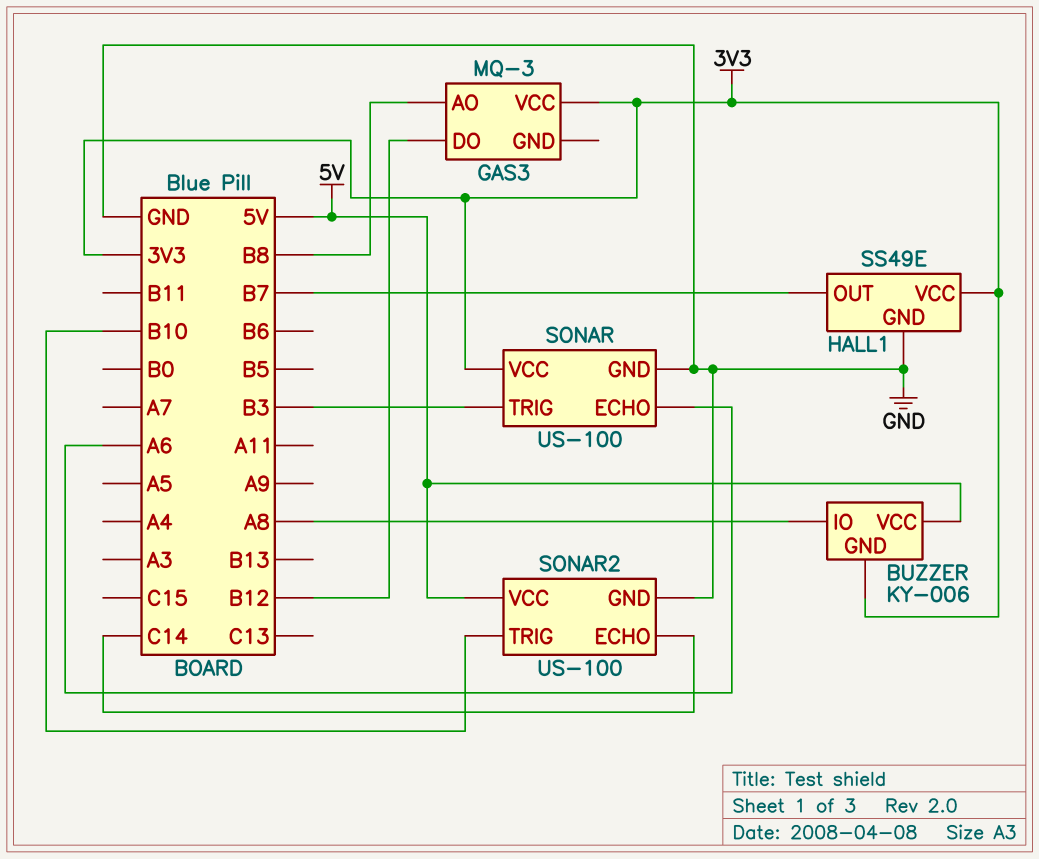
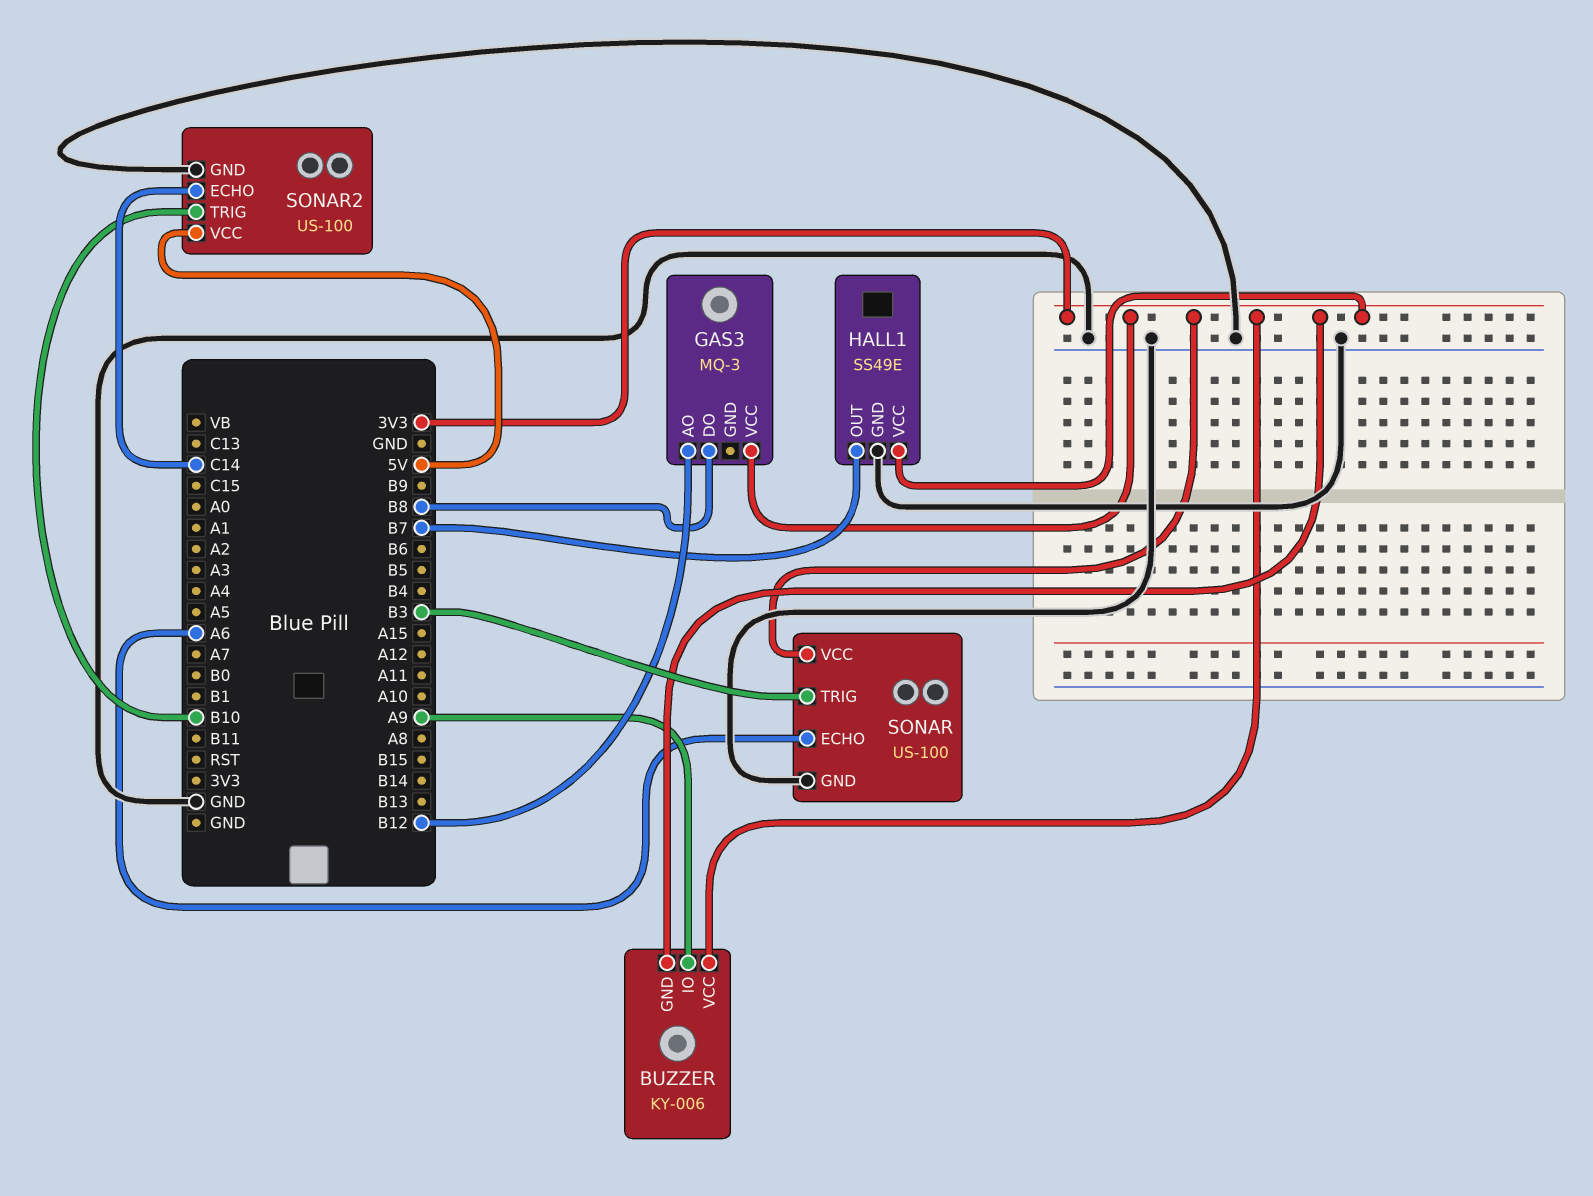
BUZZER pin IO: A8 -> A9
BUZZER pin VCC: 5V -> 3V3
GAS3 pin AO: B8 -> B12
GAS3 pin DO: B12 -> B8

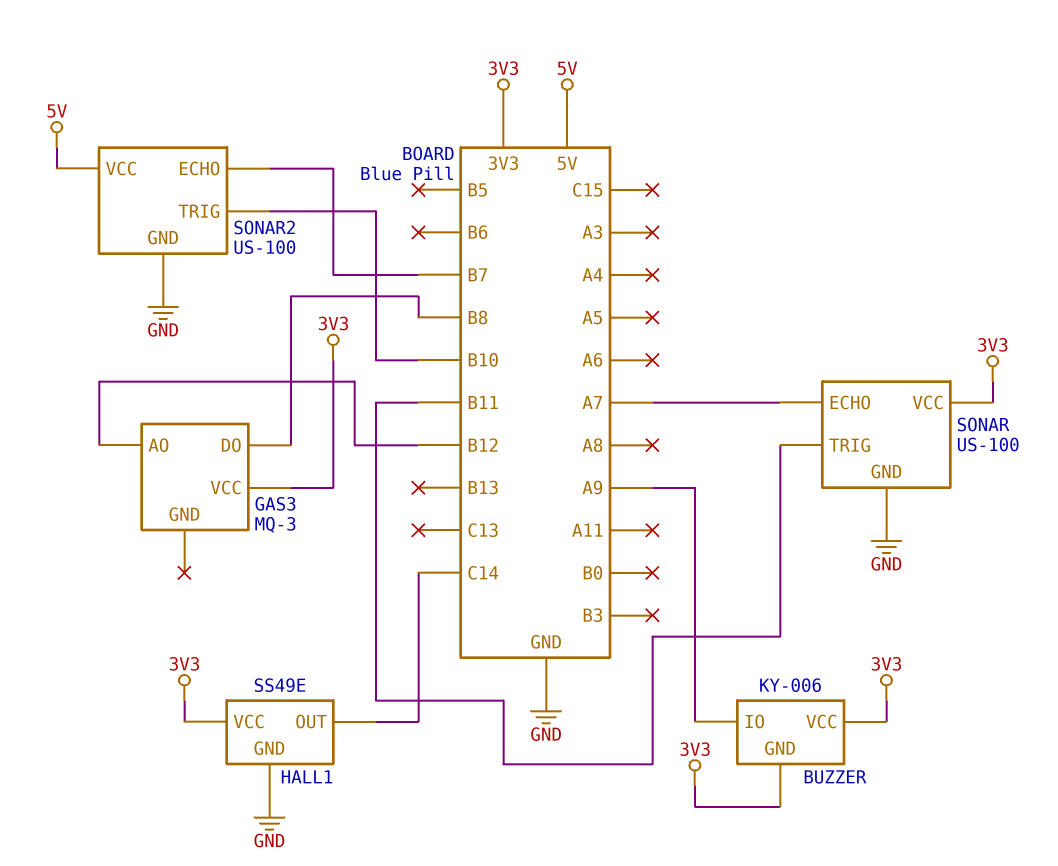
HALL1 pin OUT: B7 -> C14
SONAR pin ECHO: A6 -> A7
SONAR pin TRIG: B3 -> B11
SONAR2 pin ECHO: C14 -> B7

